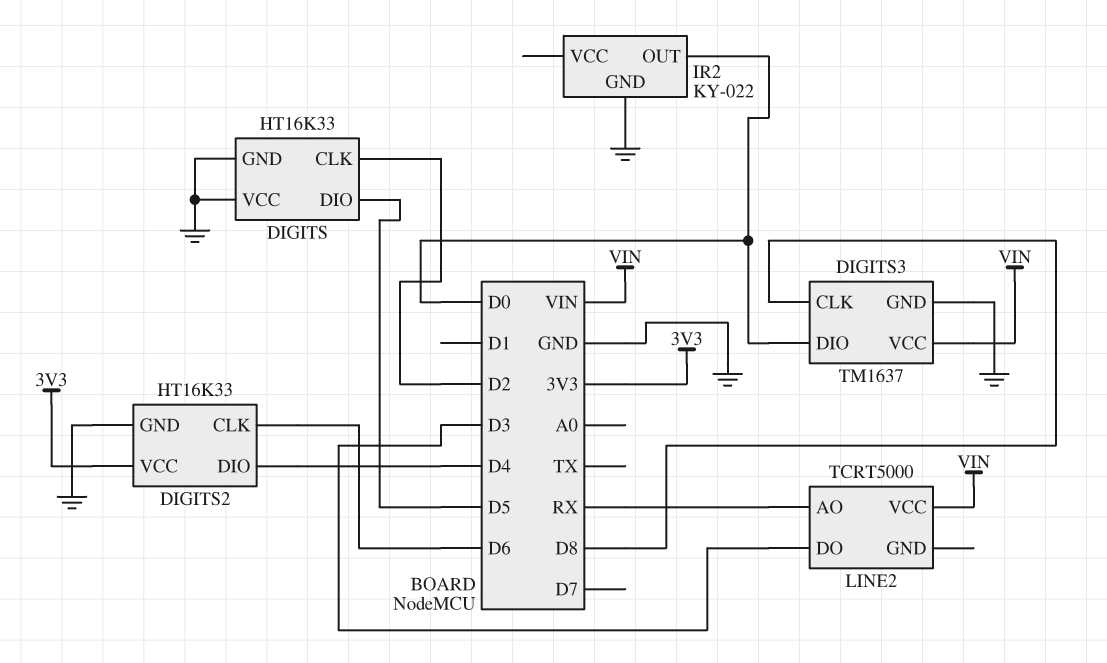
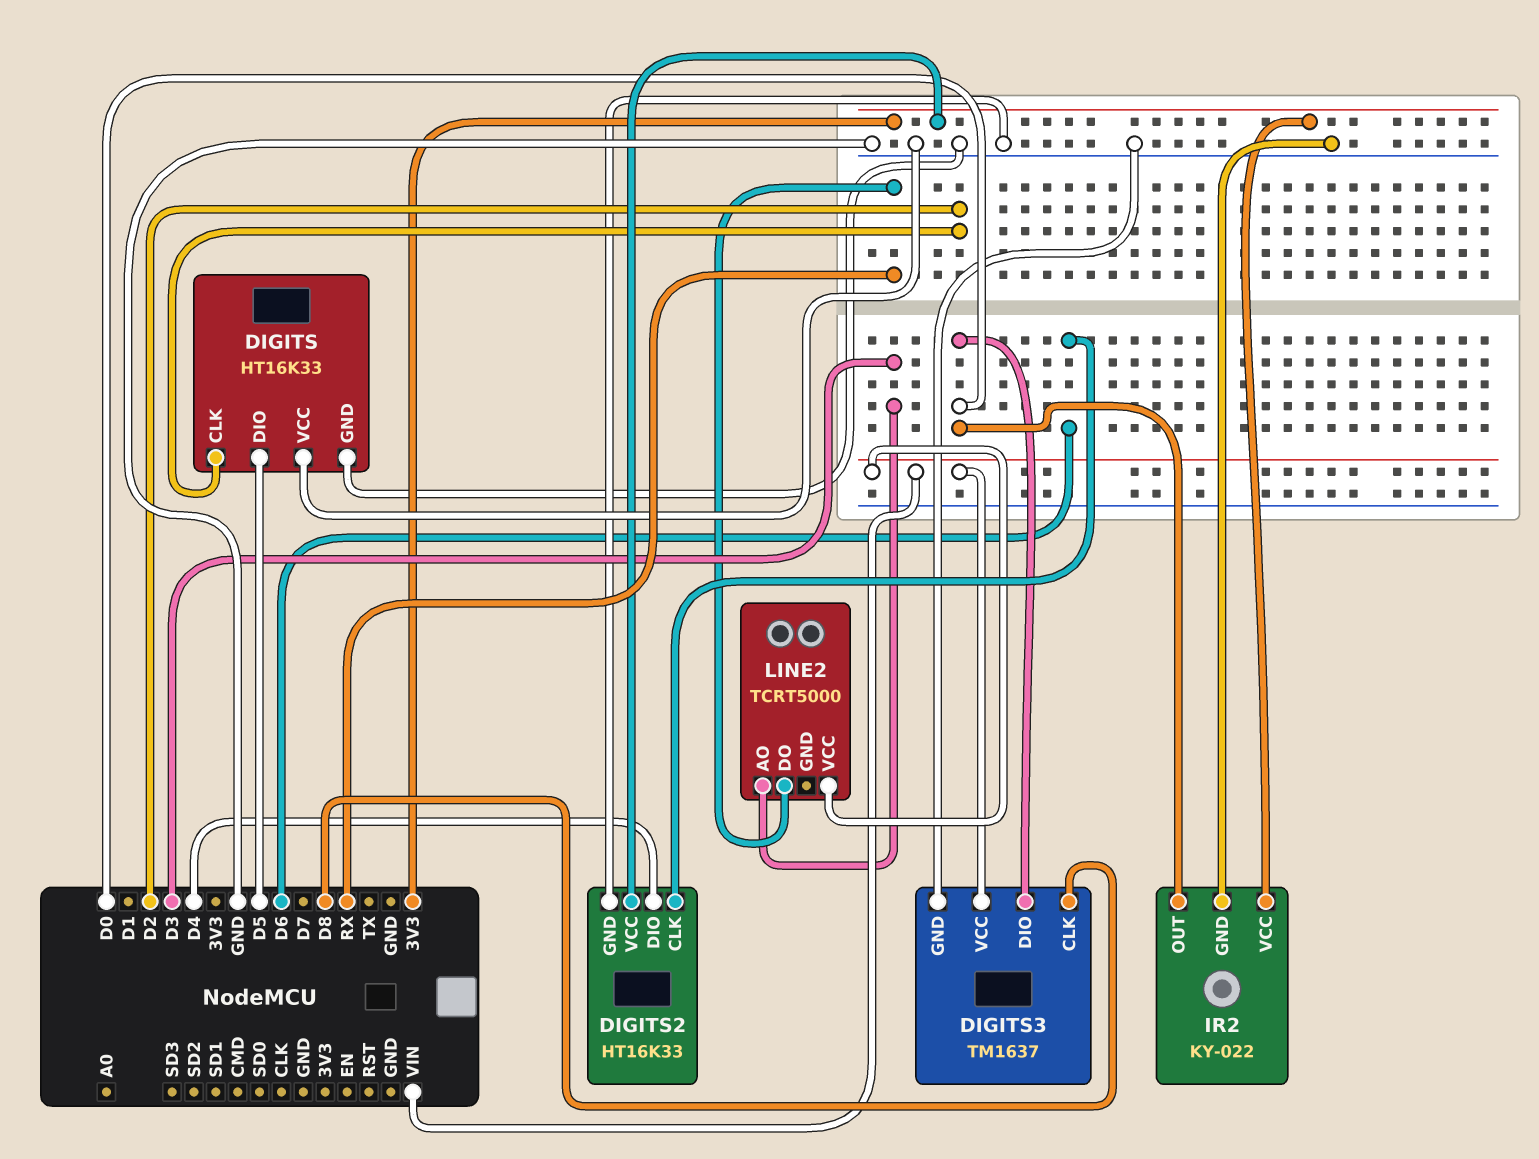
IR2 pin VCC: none -> 3V3
LINE2 pin AO: RX -> D3
LINE2 pin DO: D3 -> RX

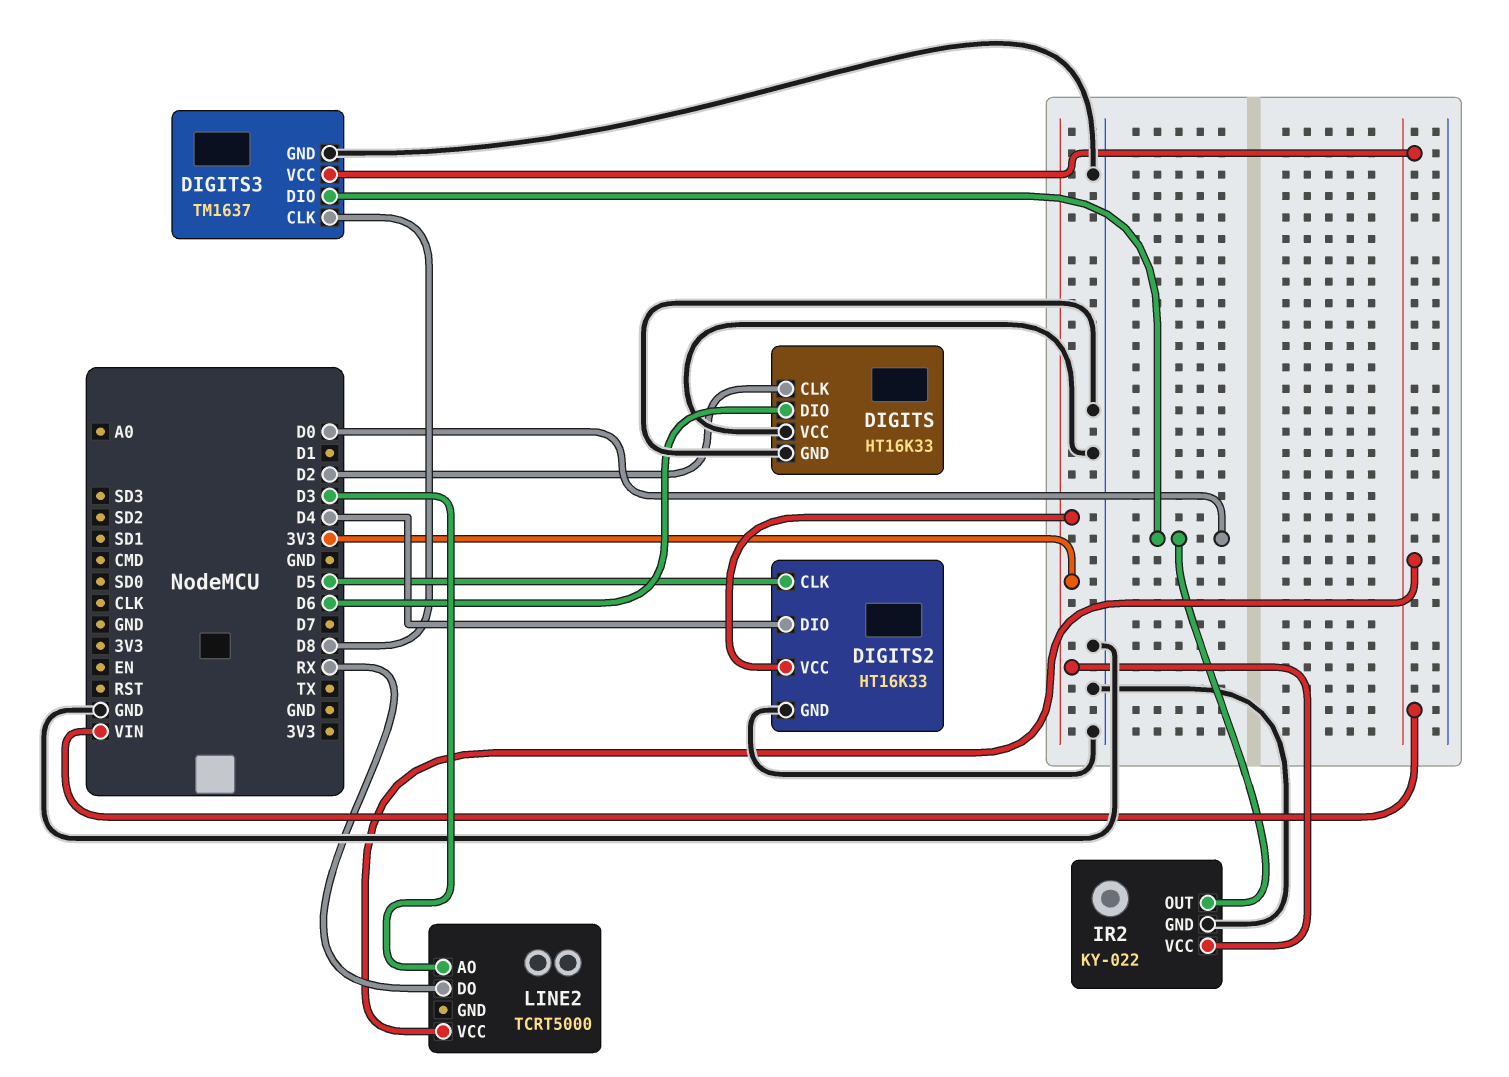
DIGITS pin DIO: D5 -> D6
DIGITS2 pin CLK: D6 -> D5

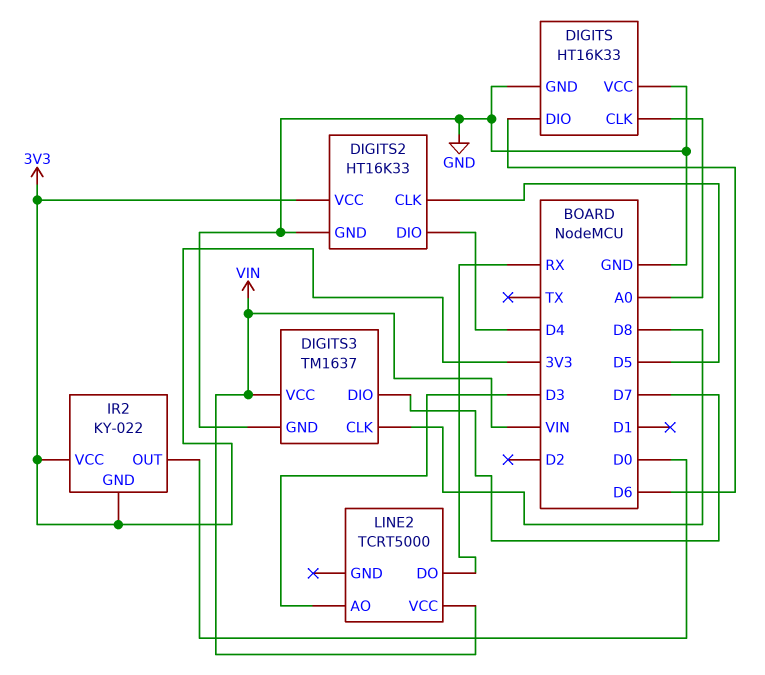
DIGITS pin CLK: D2 -> A0
DIGITS3 pin DIO: D0 -> D7
IR2 pin GND: GND -> 3V3

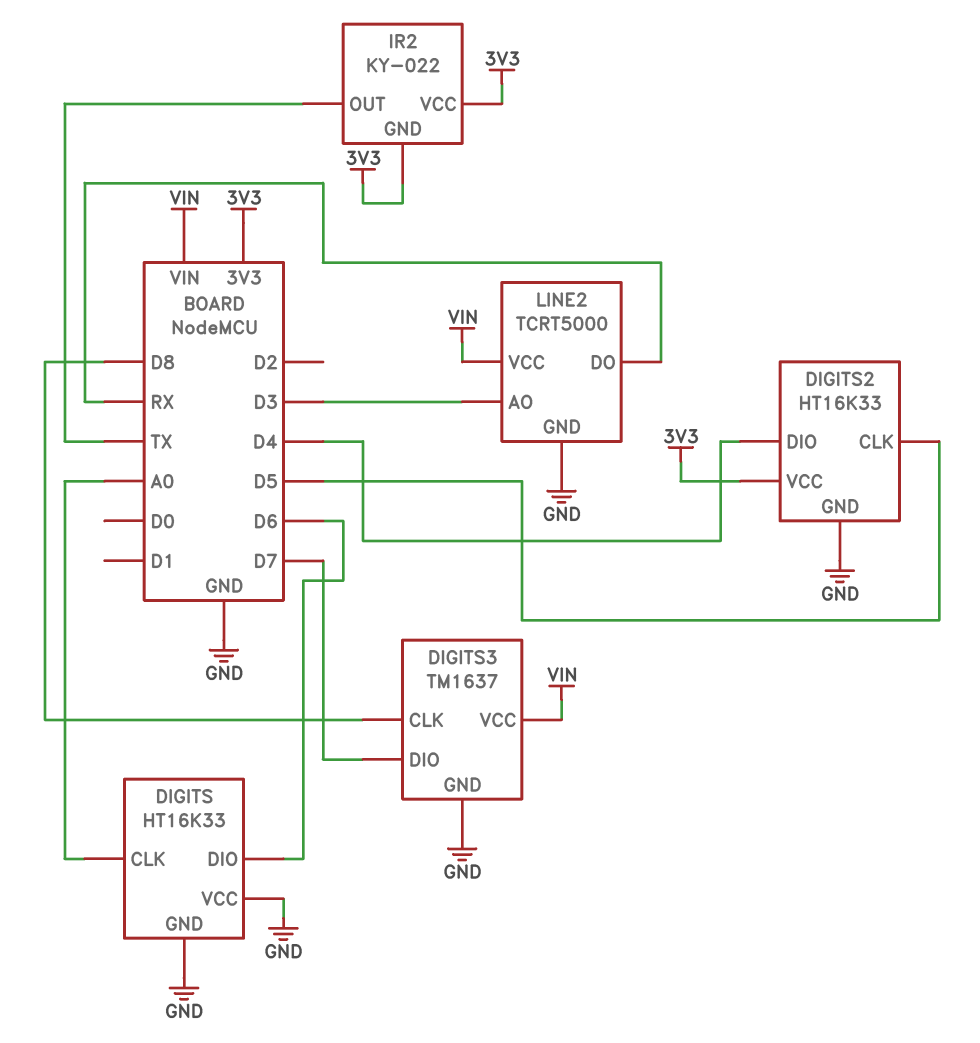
IR2 pin OUT: D0 -> TX
LINE2 pin GND: none -> GND

